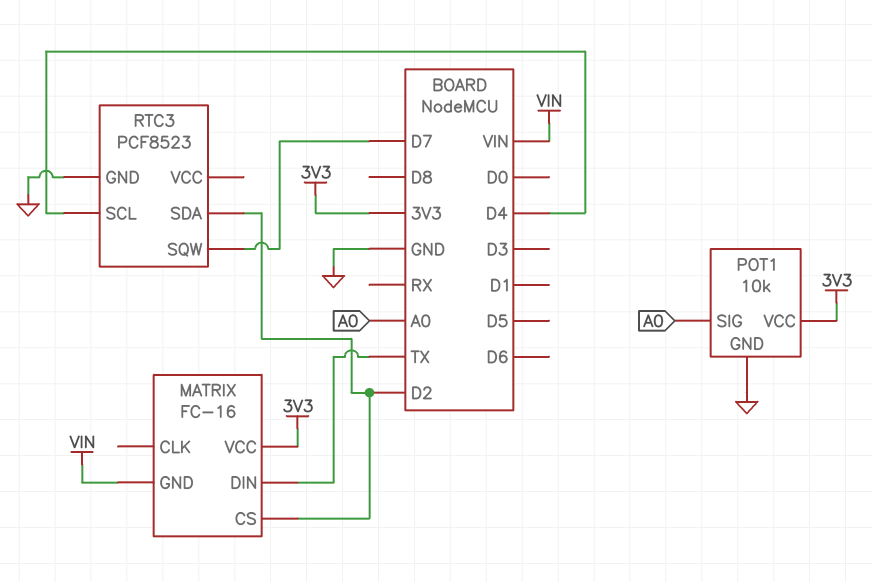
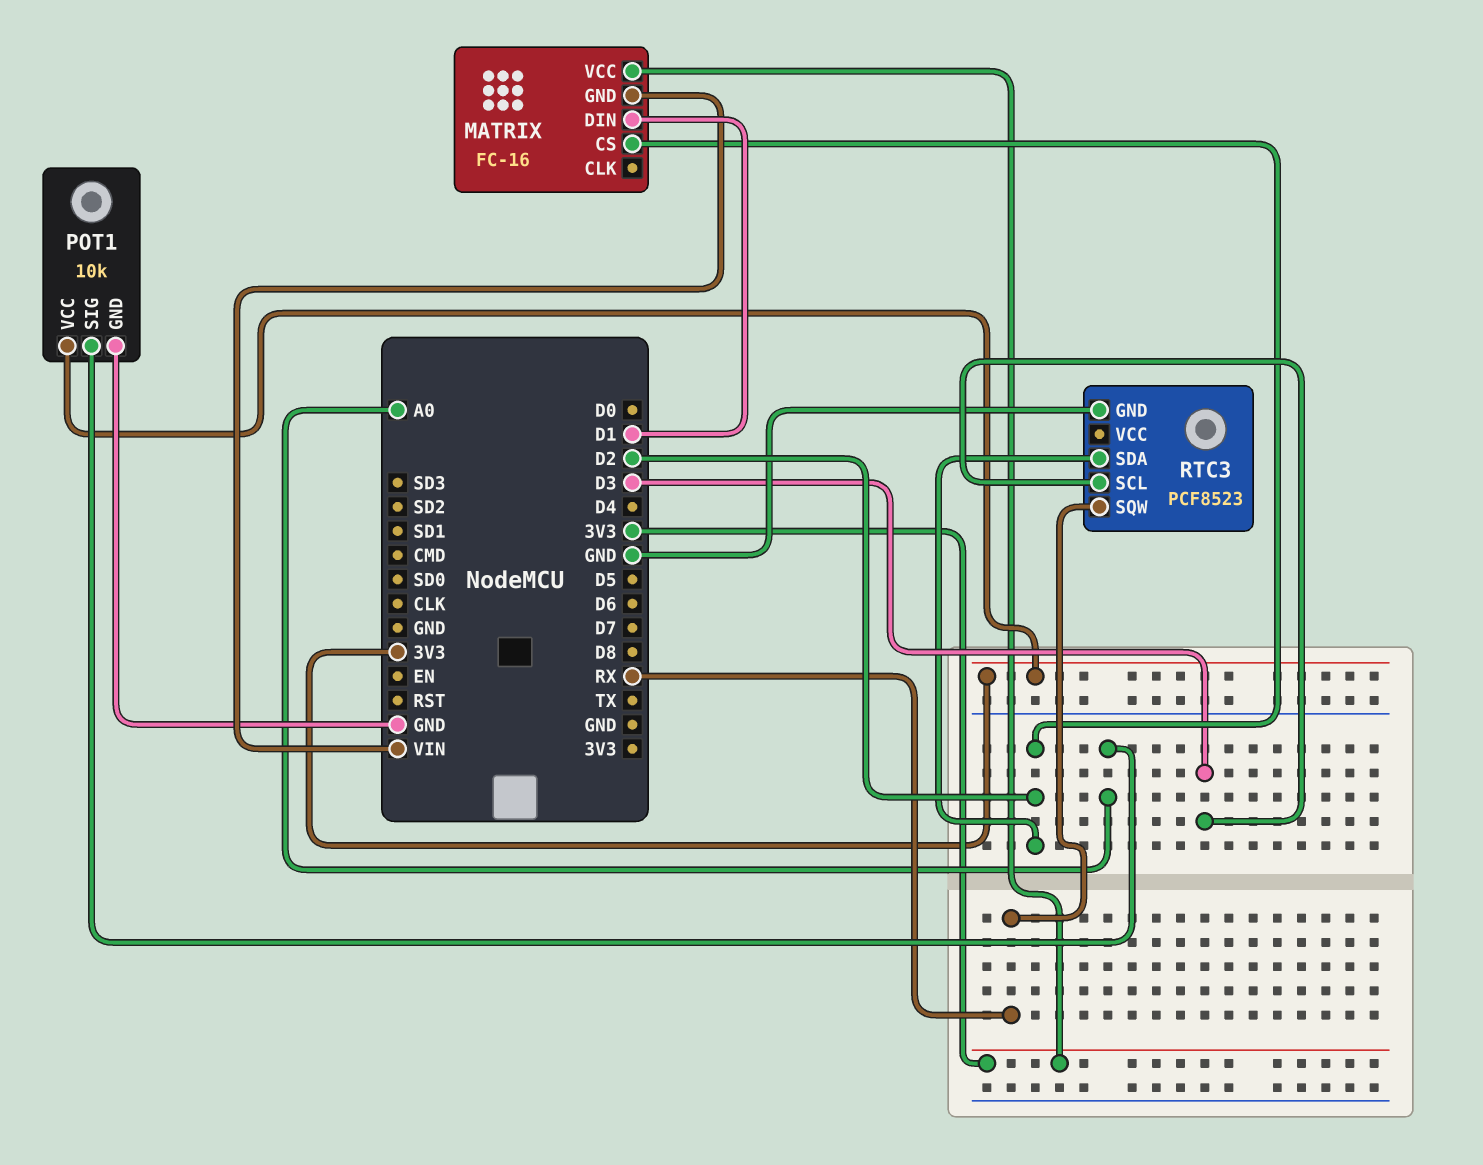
MATRIX pin DIN: TX -> D1
RTC3 pin SCL: D4 -> D3
RTC3 pin SQW: D7 -> RX

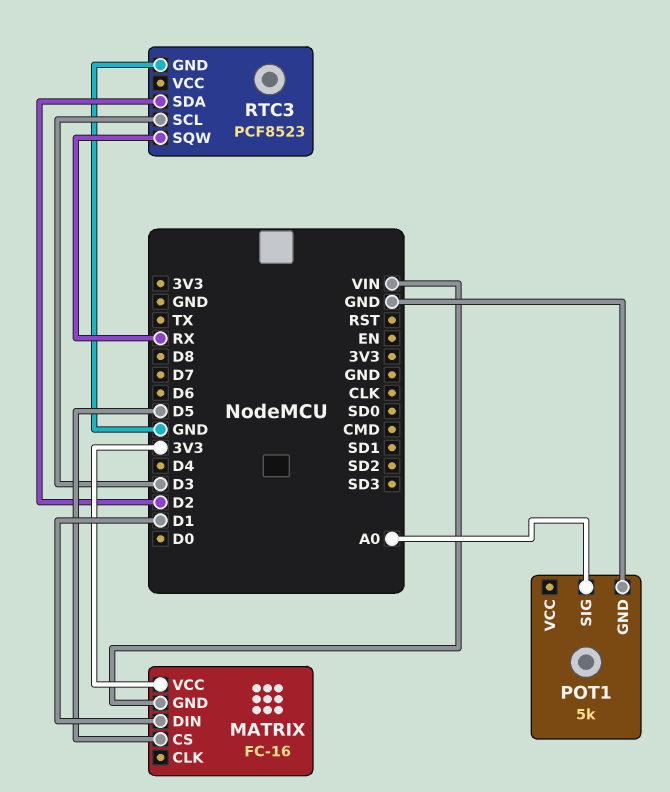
MATRIX pin CS: D2 -> D5
POT1: 10k -> 5k
POT1 pin VCC: 3V3 -> none

